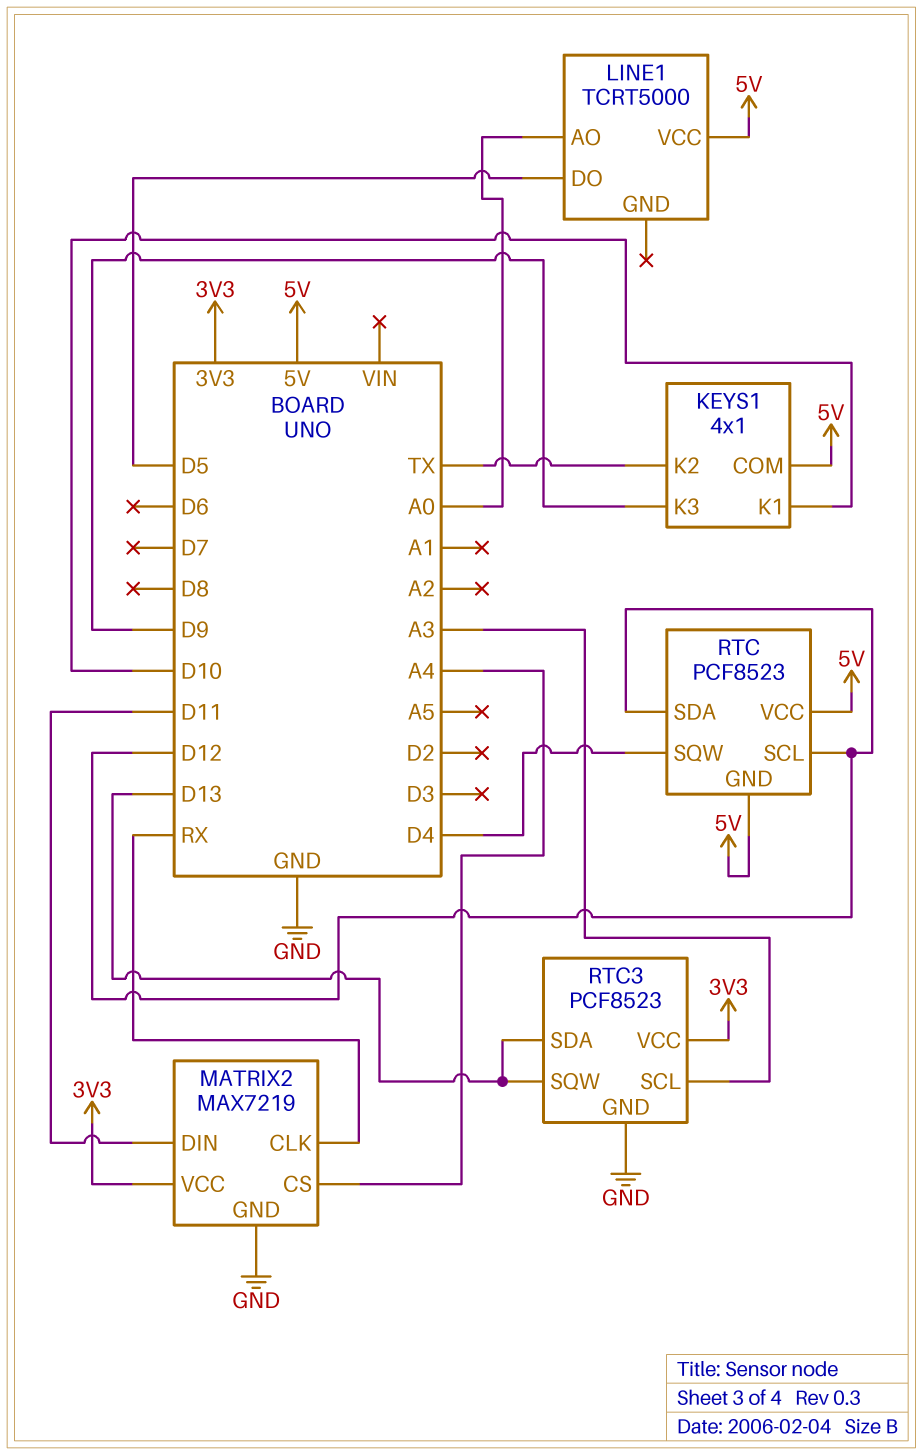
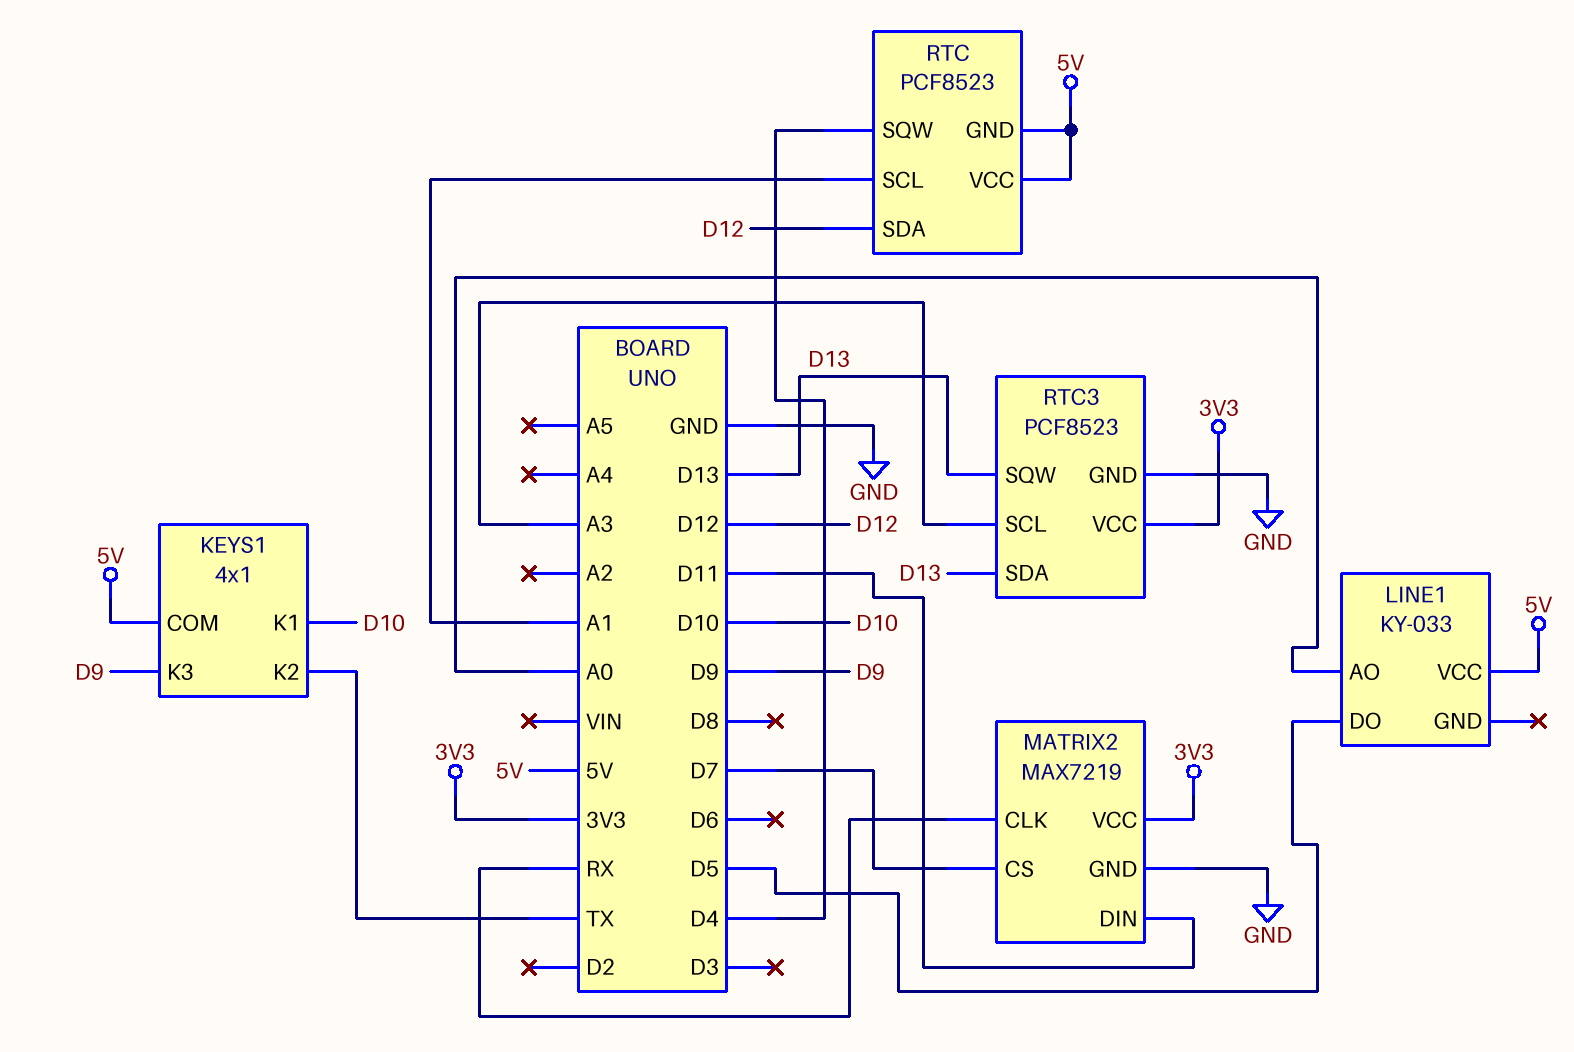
LINE1: TCRT5000 -> KY-033
MATRIX2 pin CS: A4 -> D7
RTC pin SCL: D12 -> A1

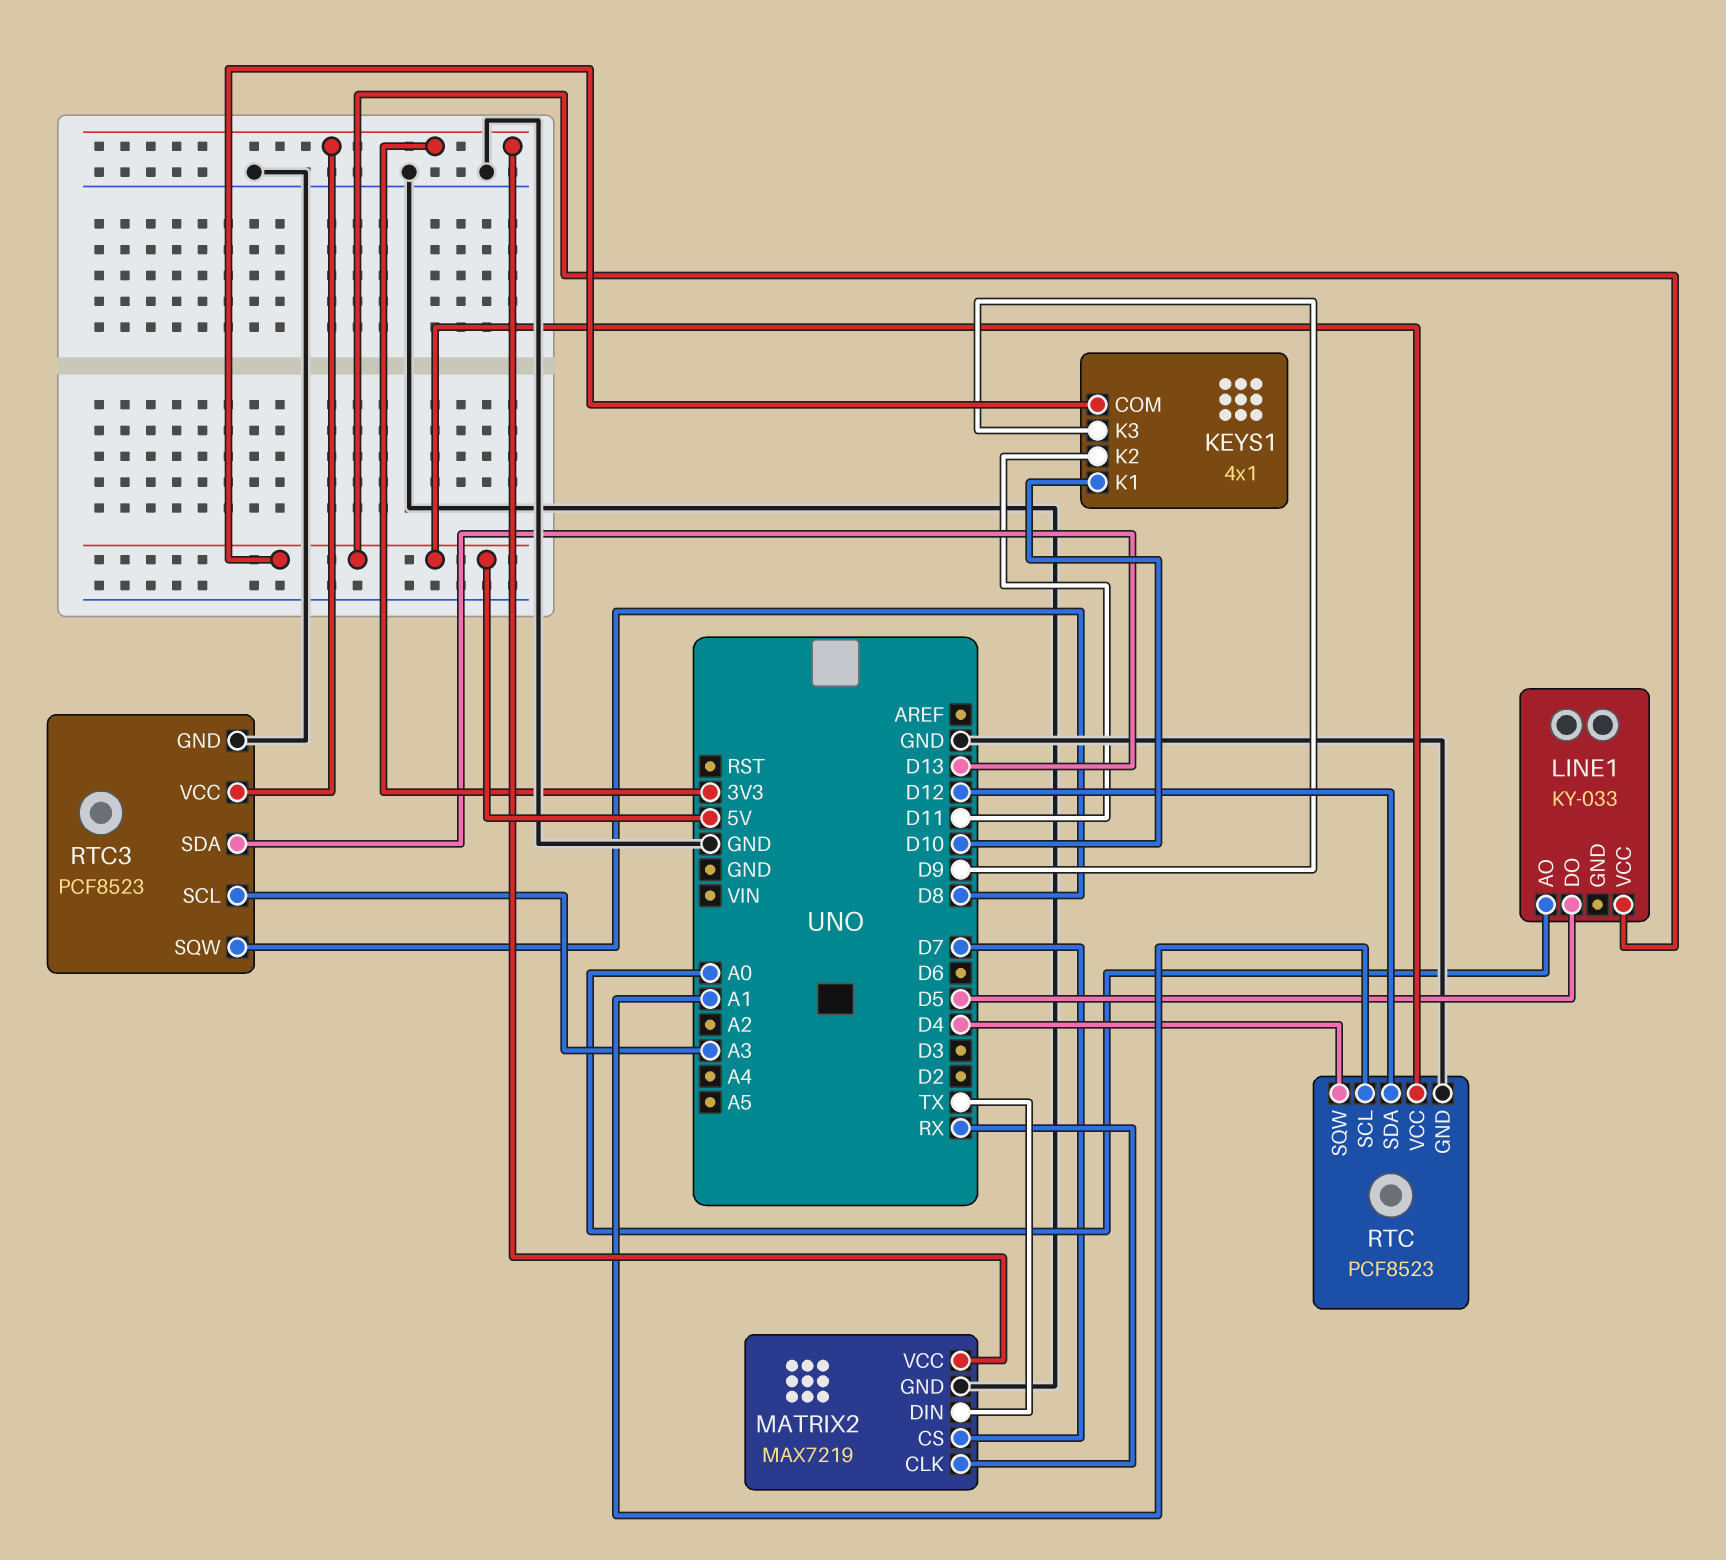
KEYS1 pin K2: TX -> D11
MATRIX2 pin DIN: D11 -> TX
RTC pin GND: 5V -> GND
RTC3 pin SQW: D13 -> D8

